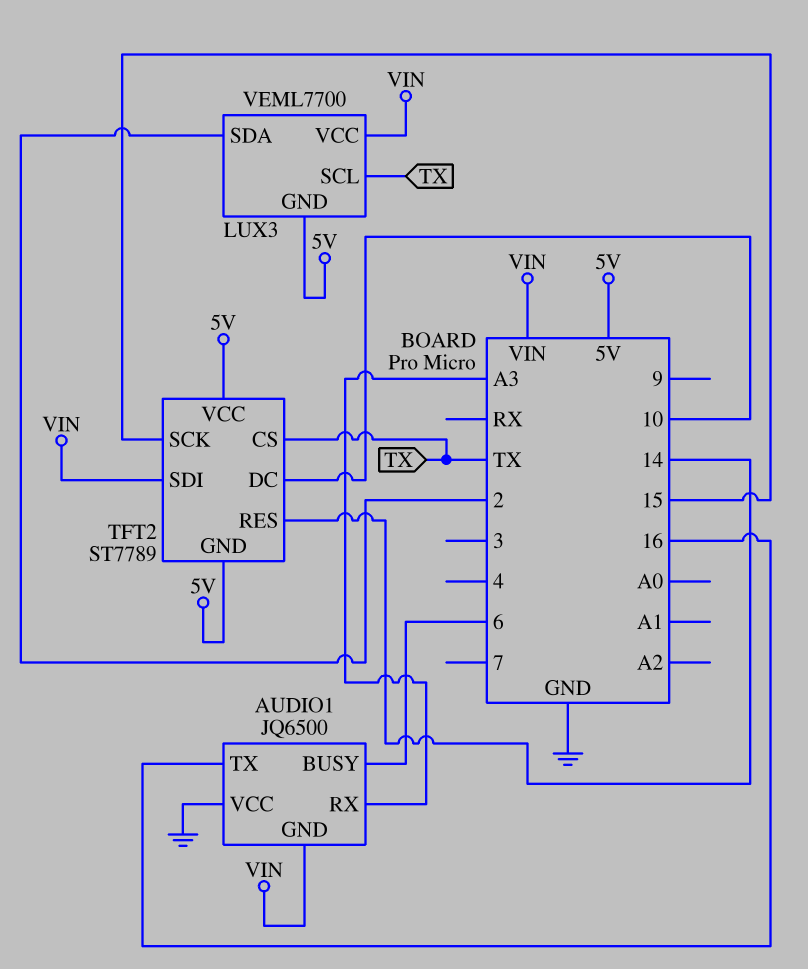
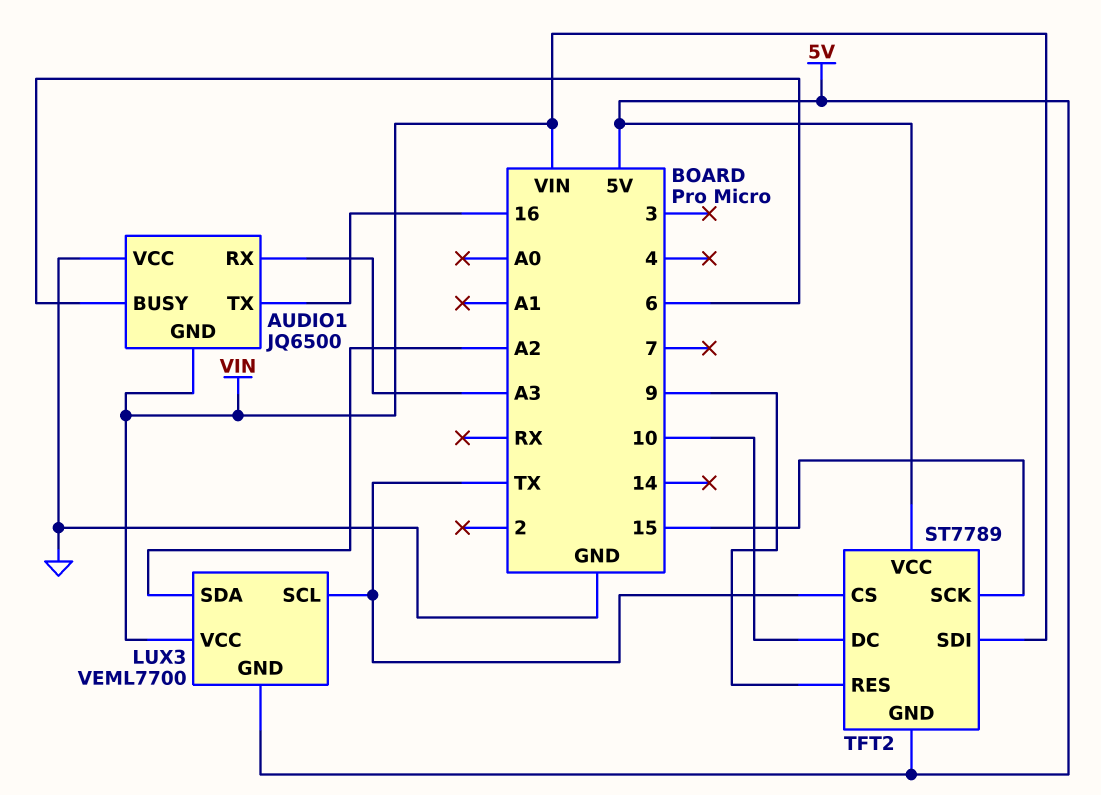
LUX3 pin SDA: 2 -> A2
TFT2 pin RES: 14 -> 9

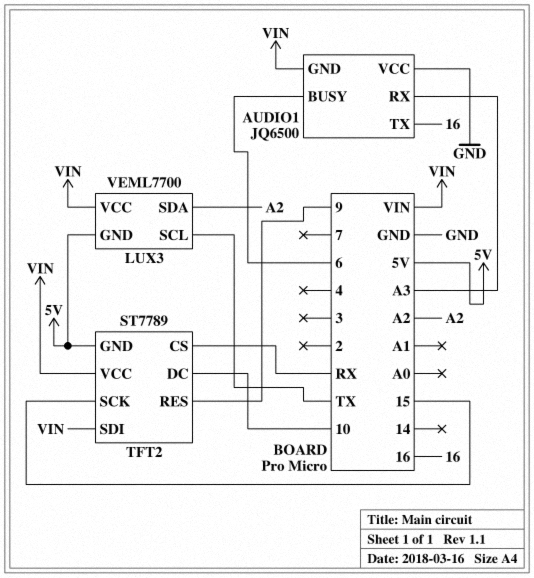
TFT2 pin CS: TX -> RX
TFT2 pin VCC: 5V -> VIN

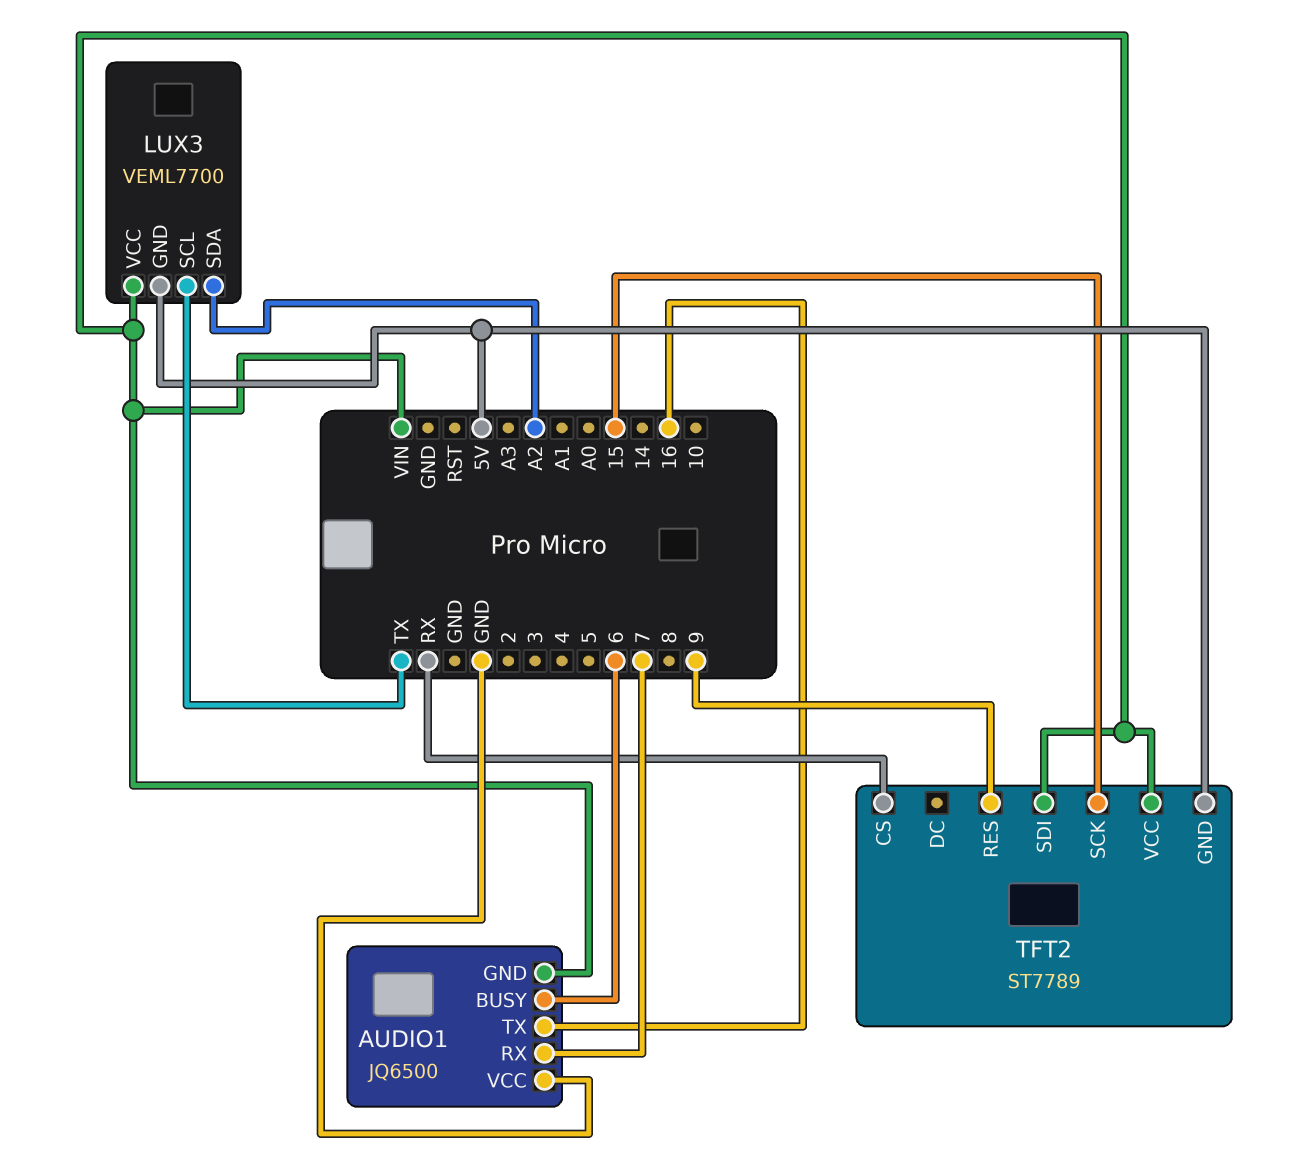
AUDIO1 pin RX: A3 -> 7
TFT2 pin DC: 10 -> none

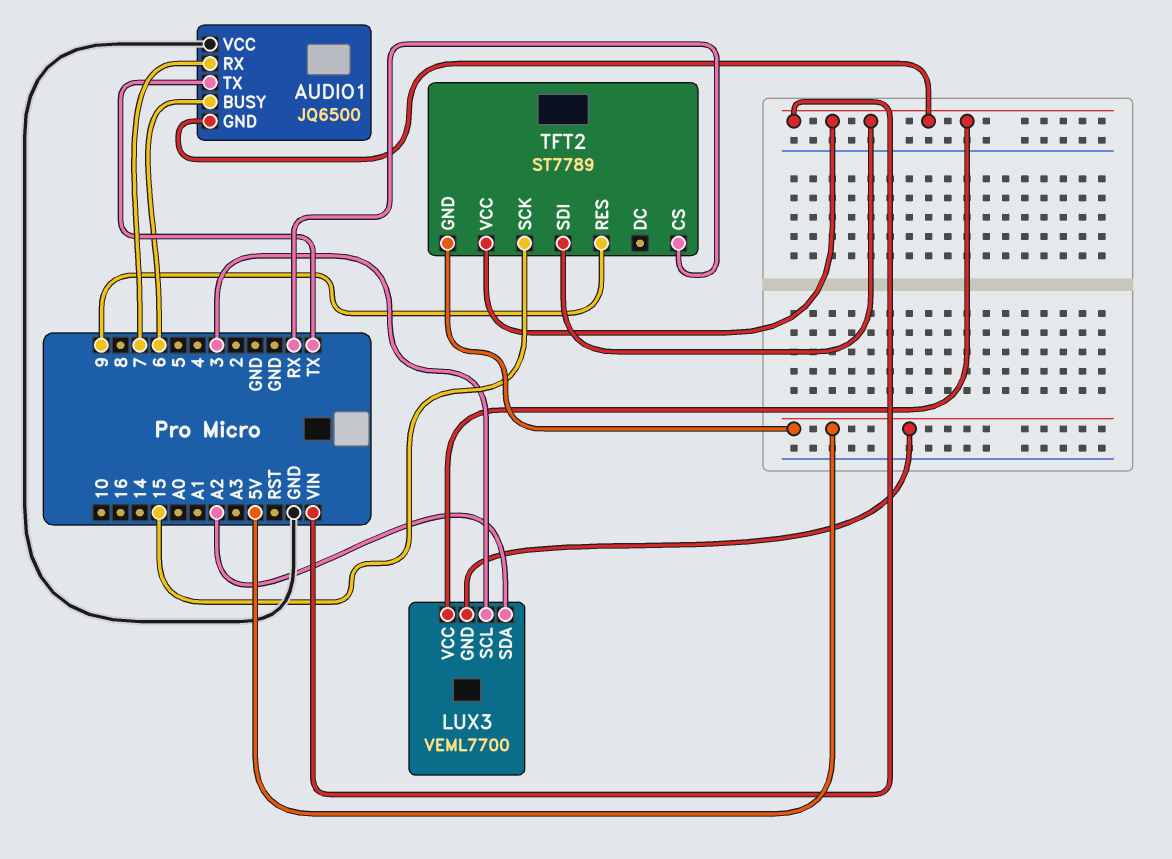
AUDIO1 pin TX: 16 -> TX
LUX3 pin SCL: TX -> 3

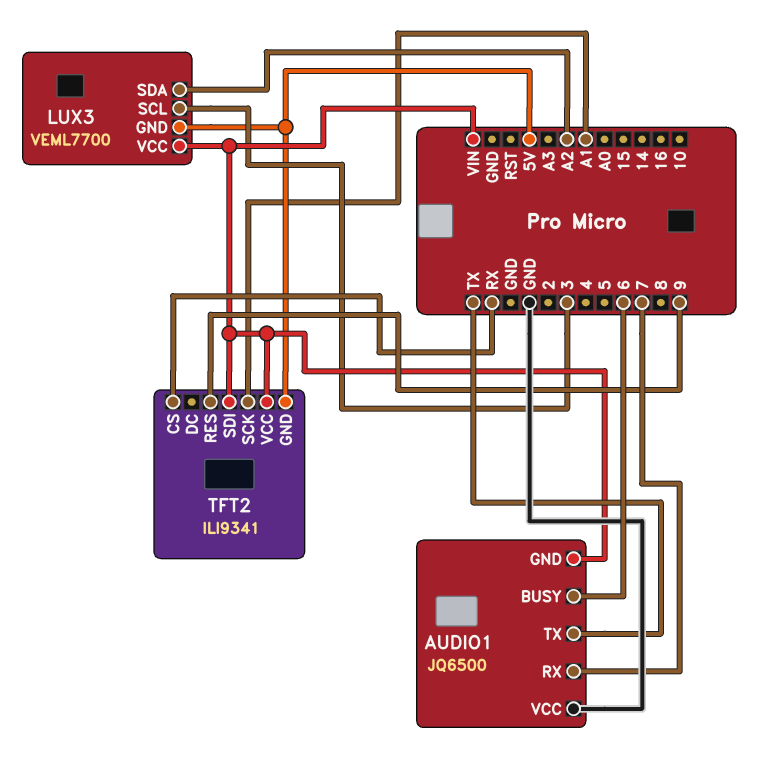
TFT2: ST7789 -> ILI9341
TFT2 pin SCK: 15 -> A1

